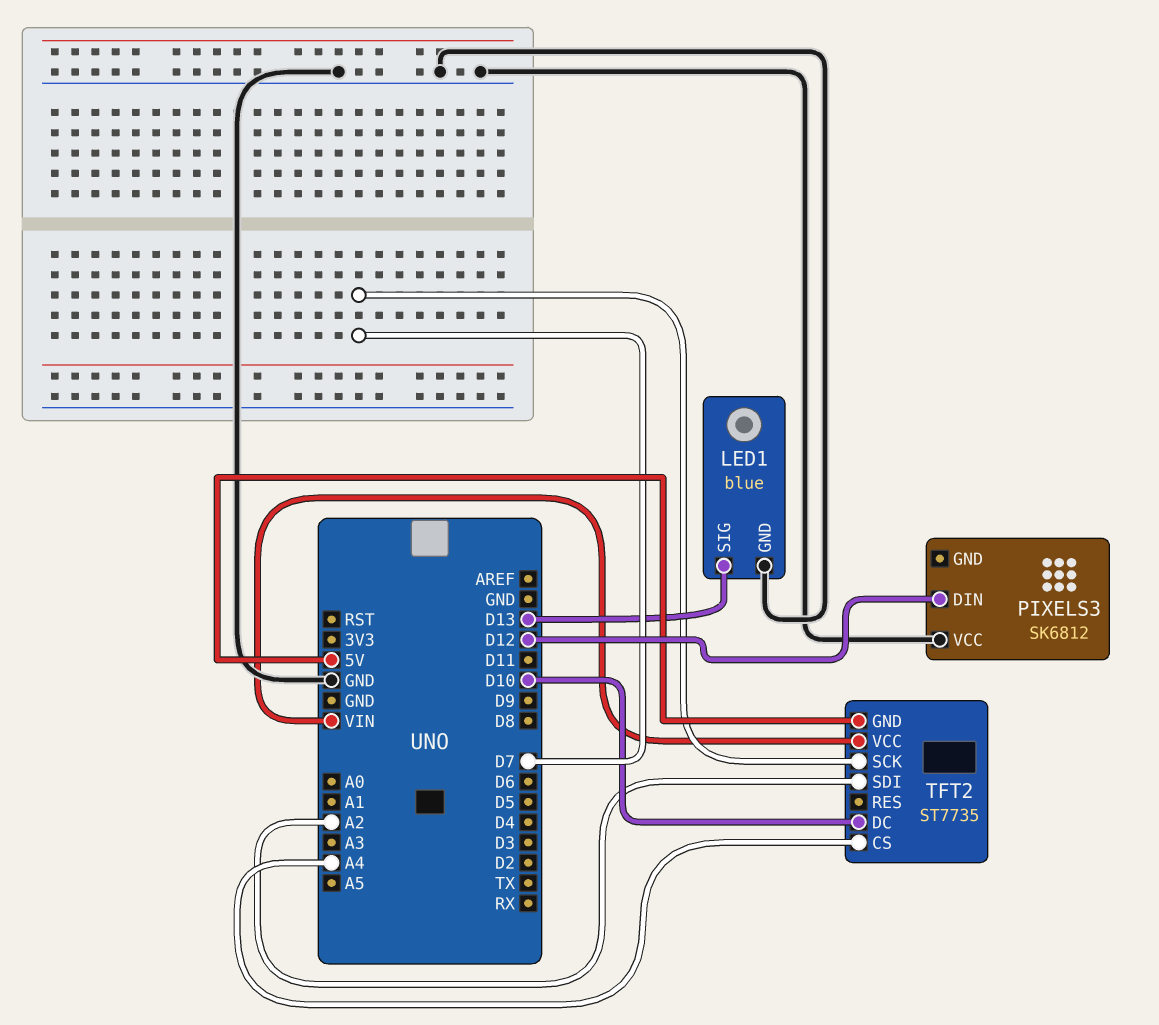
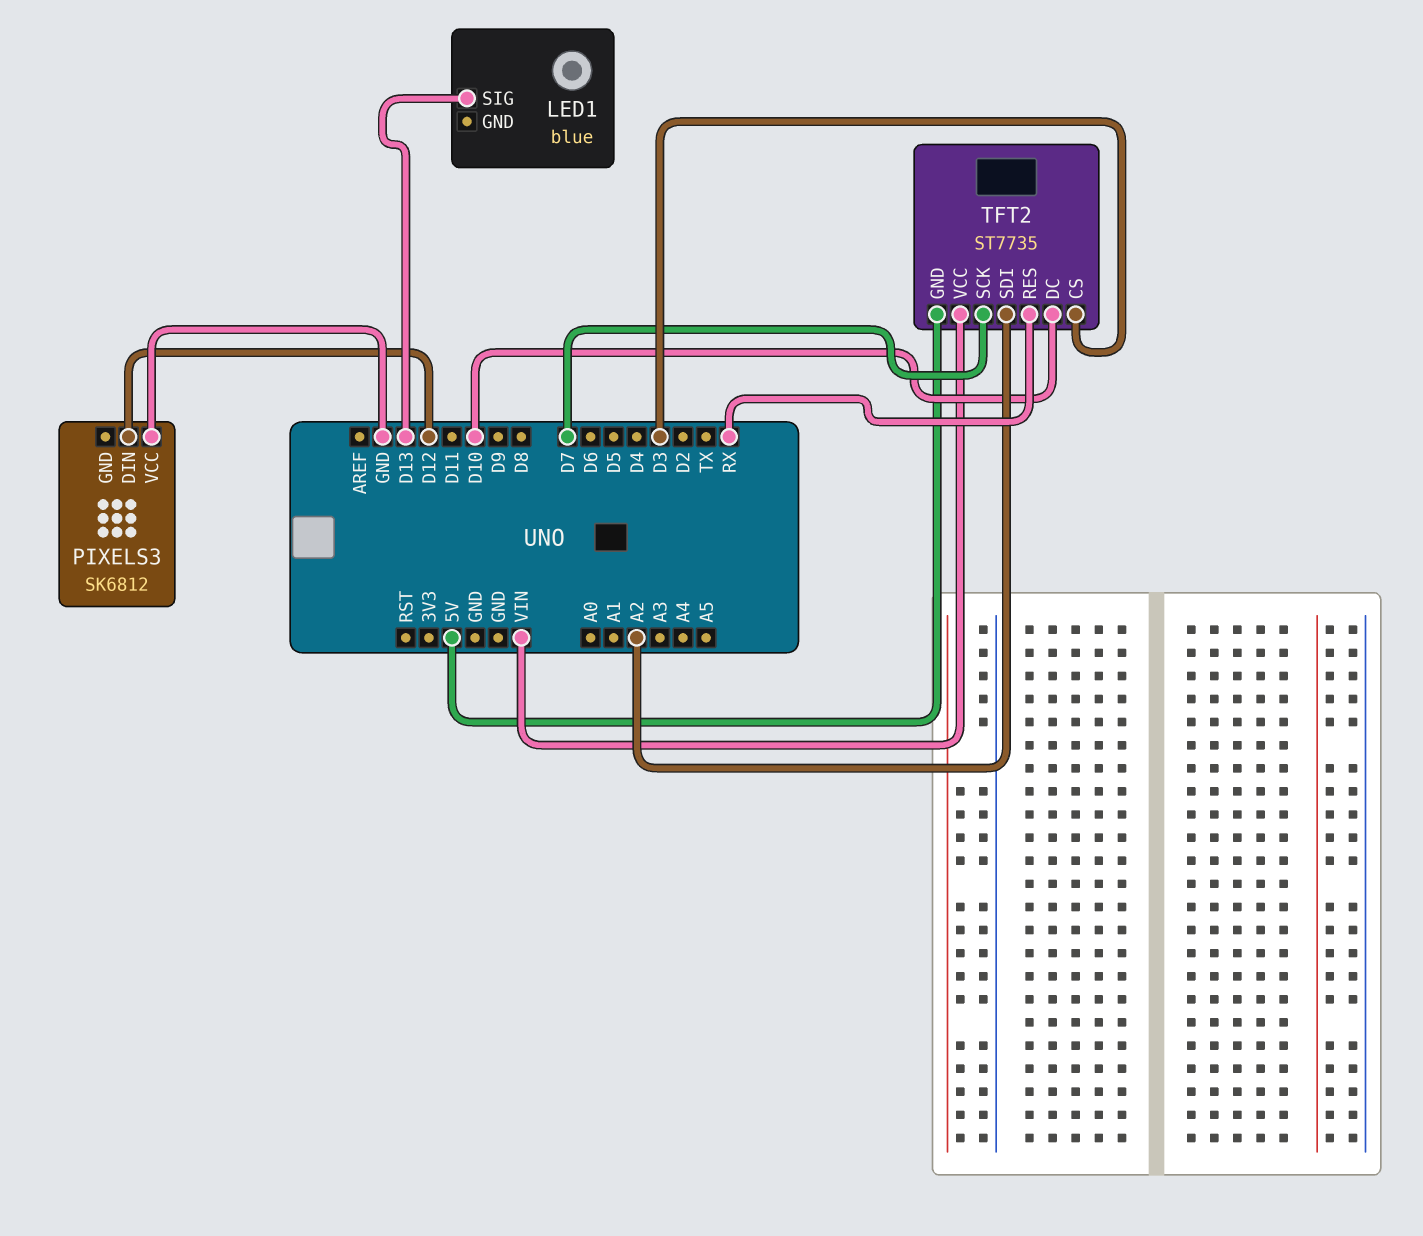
LED1 pin GND: GND -> none
TFT2 pin CS: A4 -> D3
TFT2 pin RES: none -> RX

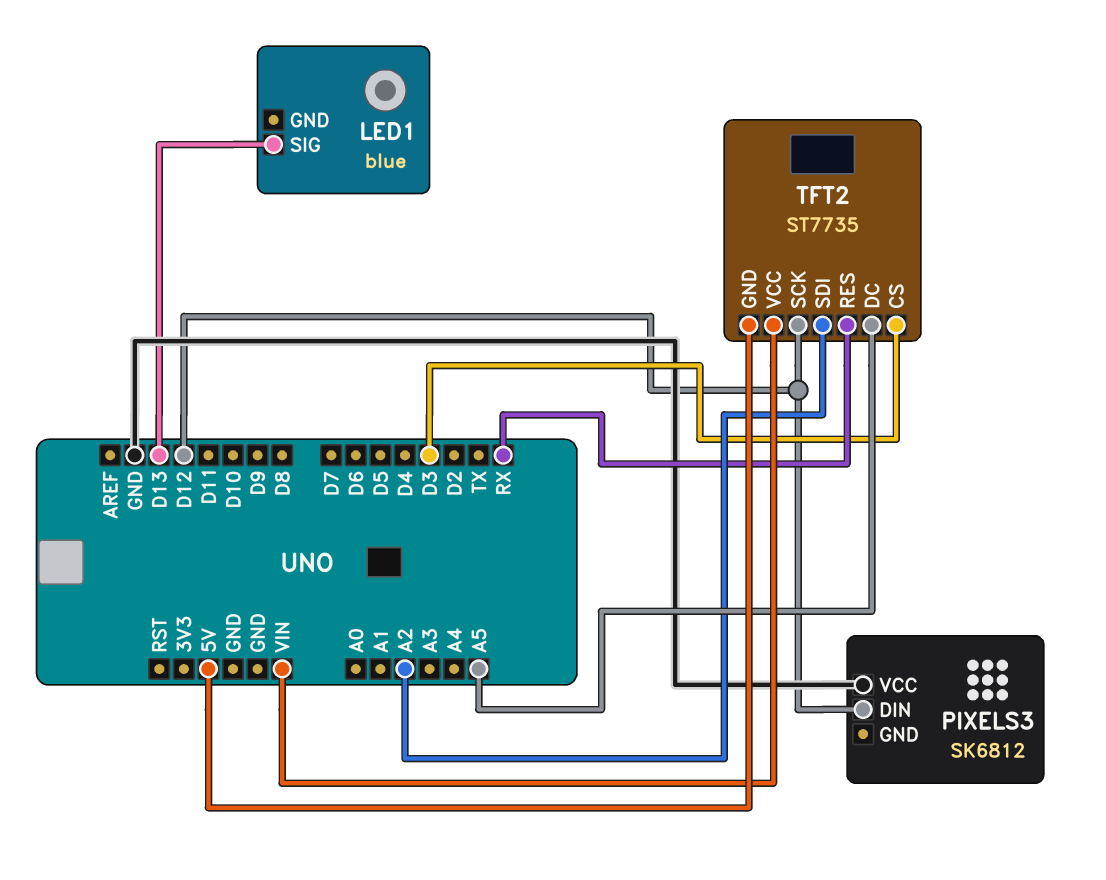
TFT2 pin DC: D10 -> A5
TFT2 pin SCK: D7 -> D12

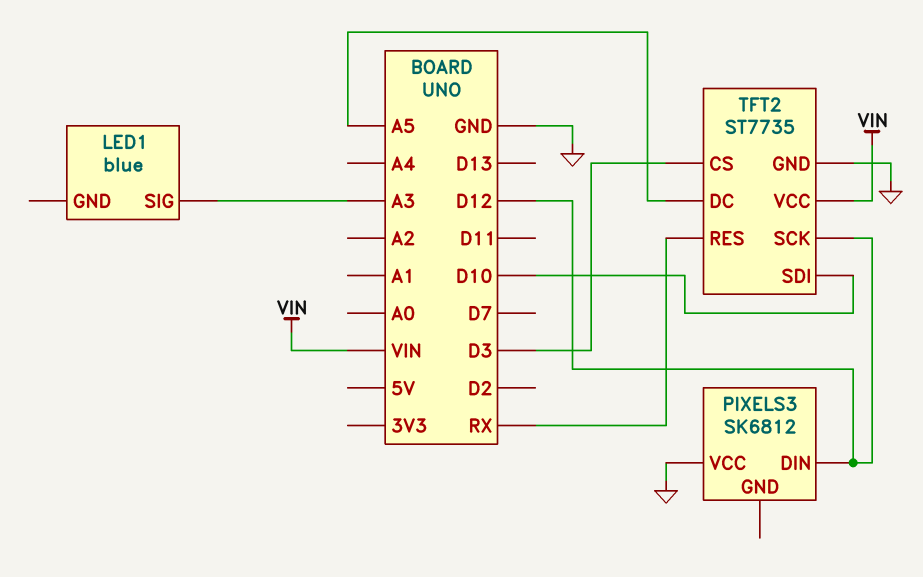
LED1 pin SIG: D13 -> A3
TFT2 pin GND: 5V -> GND
TFT2 pin SDI: A2 -> D10

